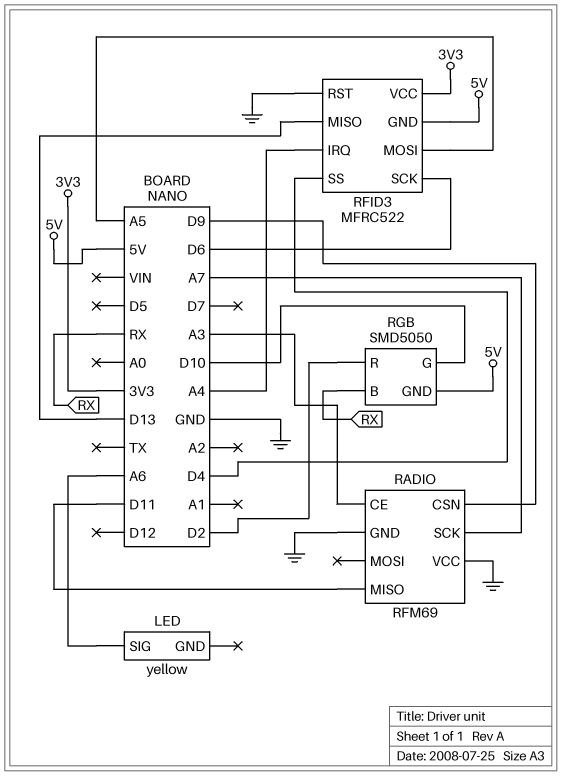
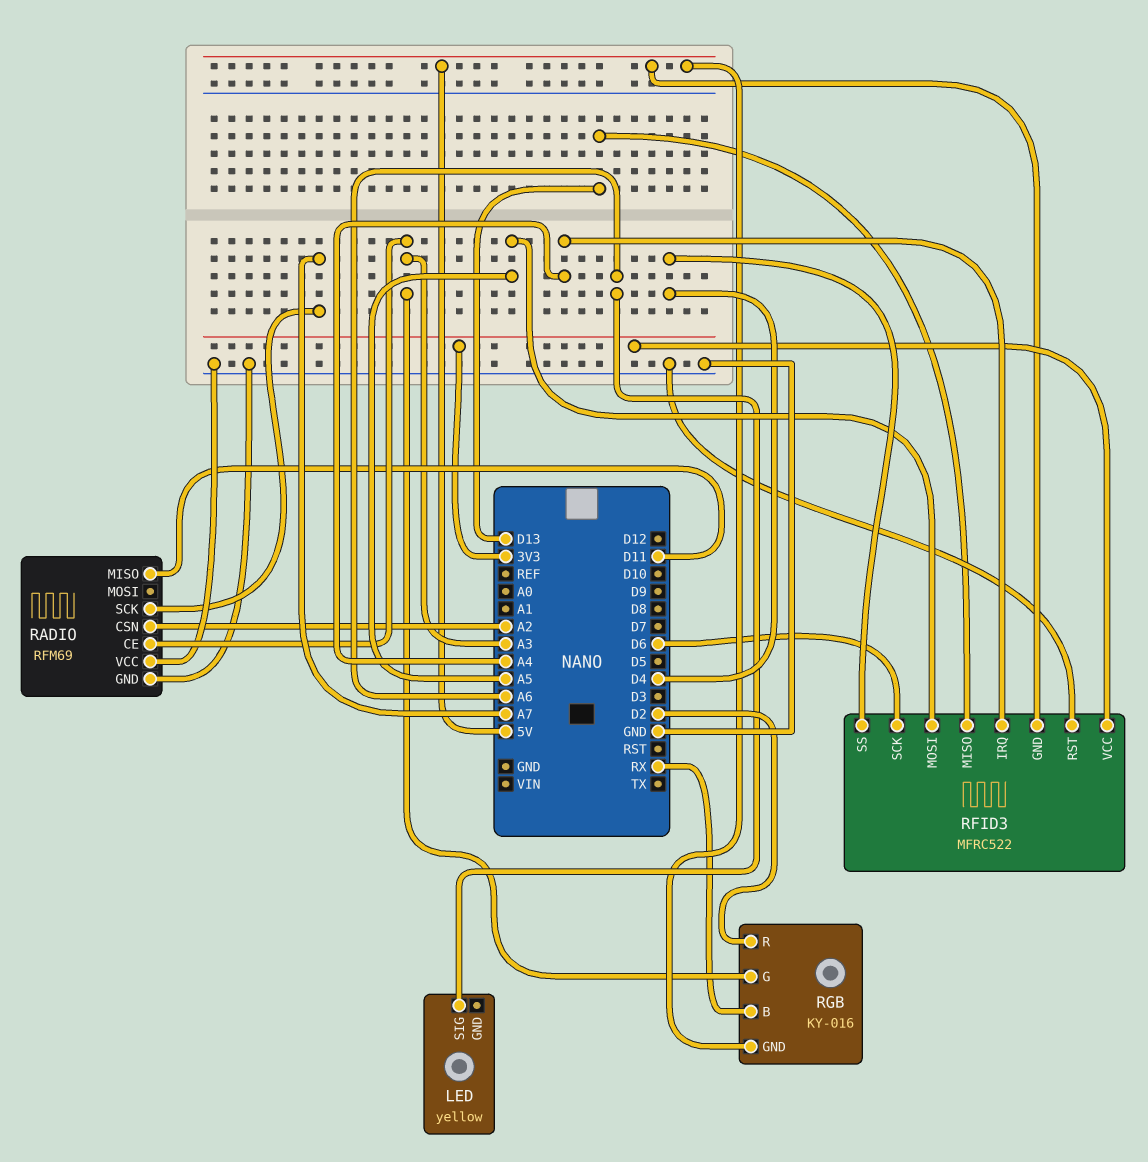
RADIO pin CSN: D9 -> A2
RGB: SMD5050 -> KY-016
RGB pin G: D10 -> A3

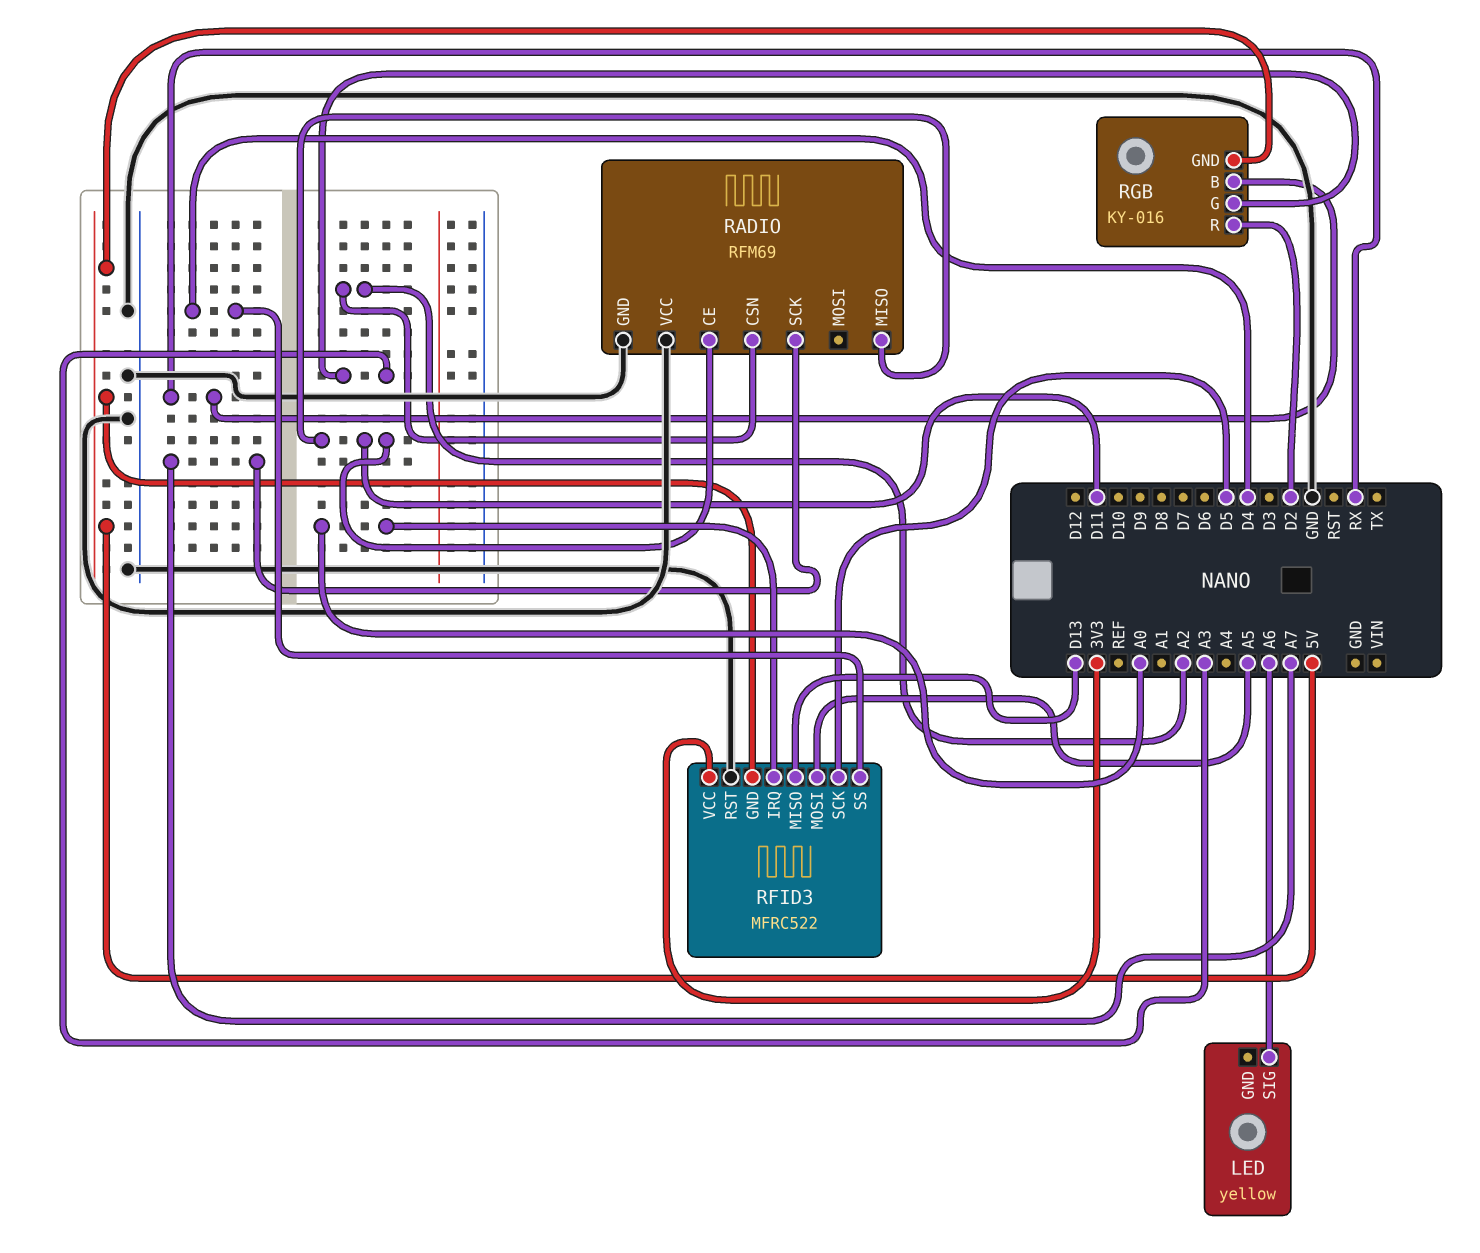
RADIO pin CE: A3 -> D11
RFID3 pin IRQ: A4 -> A0
RFID3 pin SCK: D6 -> D5

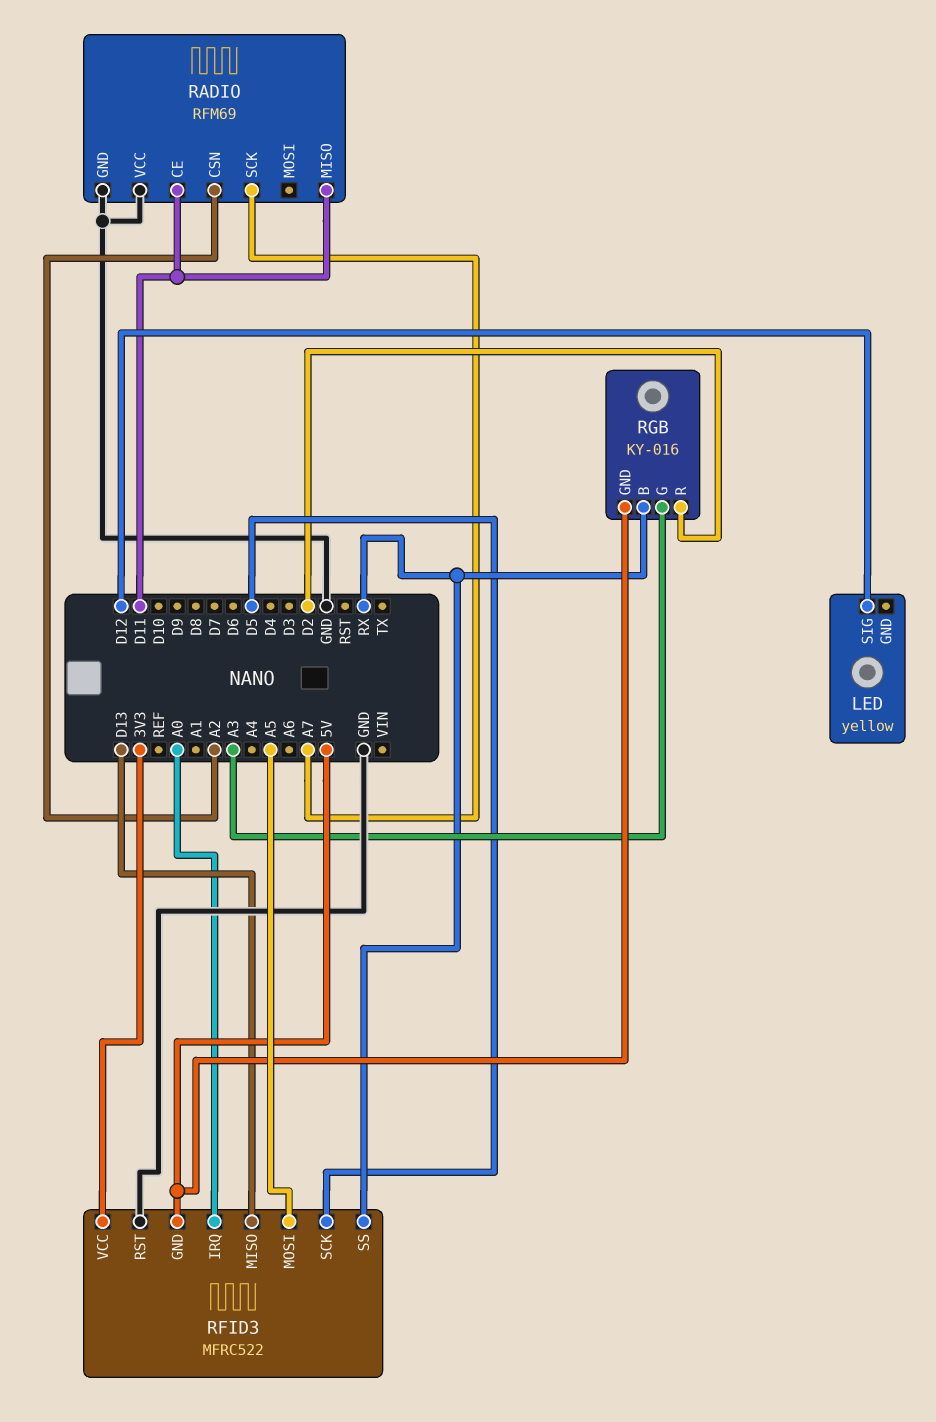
LED pin SIG: A6 -> D12
RFID3 pin SS: D4 -> RX

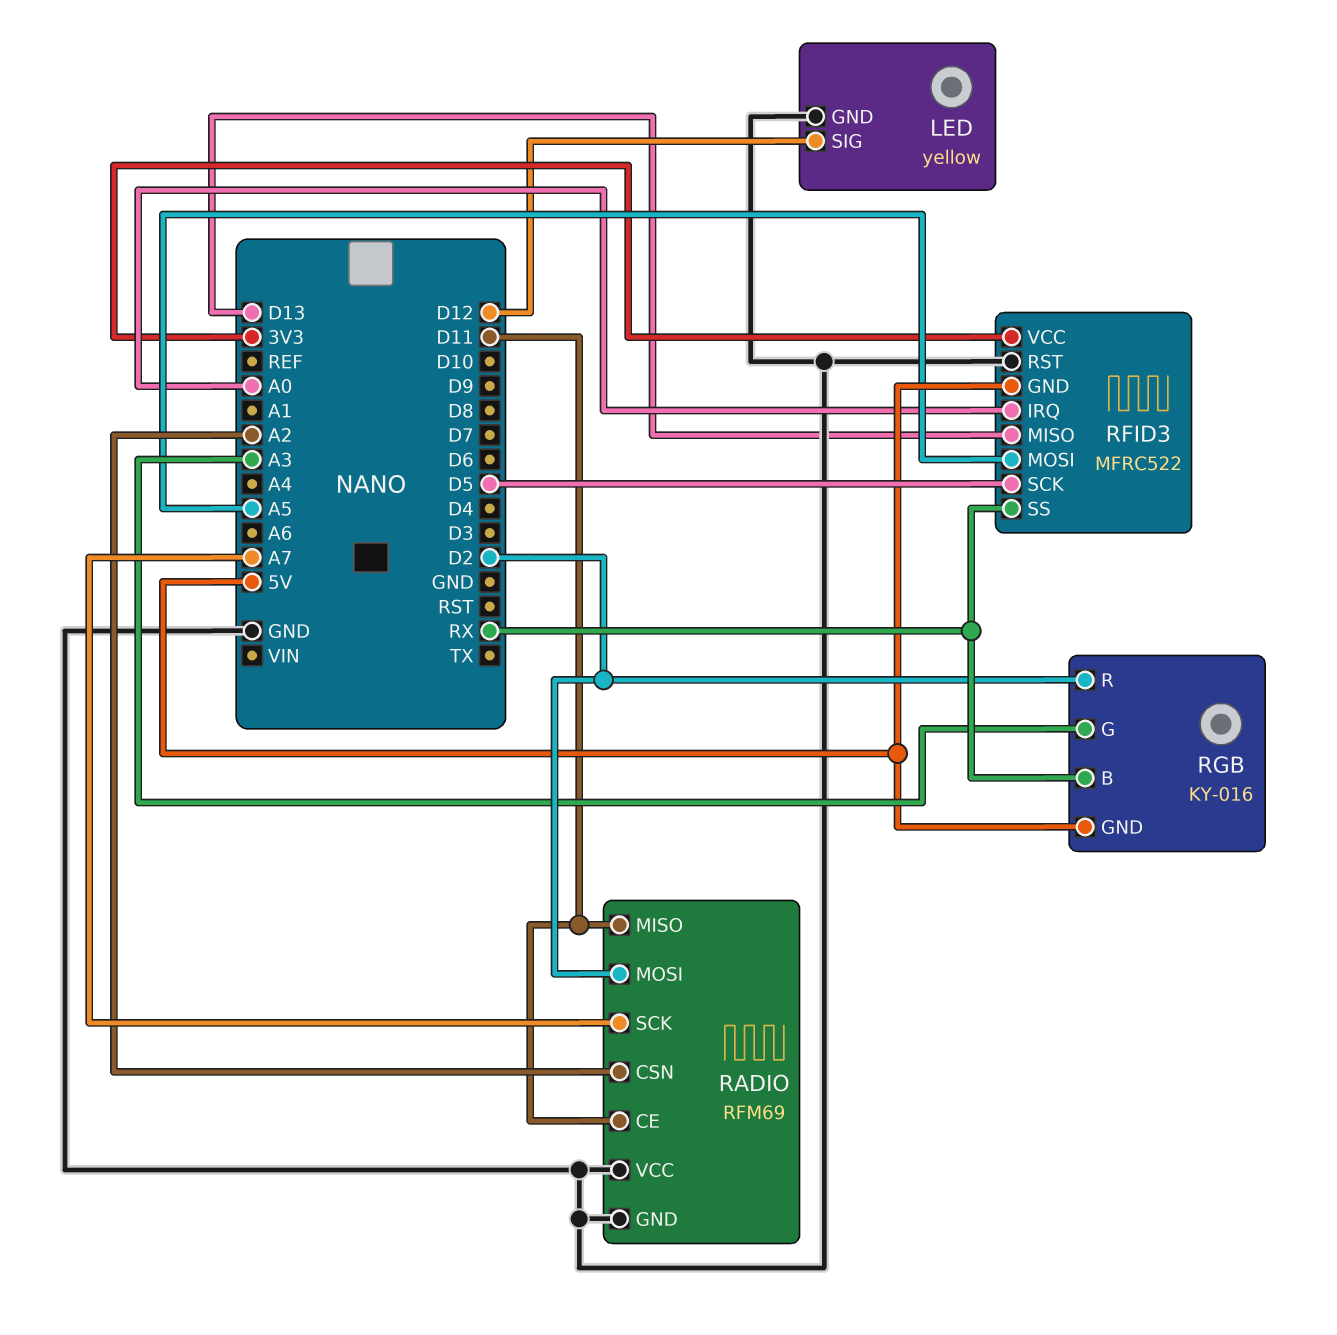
LED pin GND: none -> GND
RADIO pin MOSI: none -> D2

